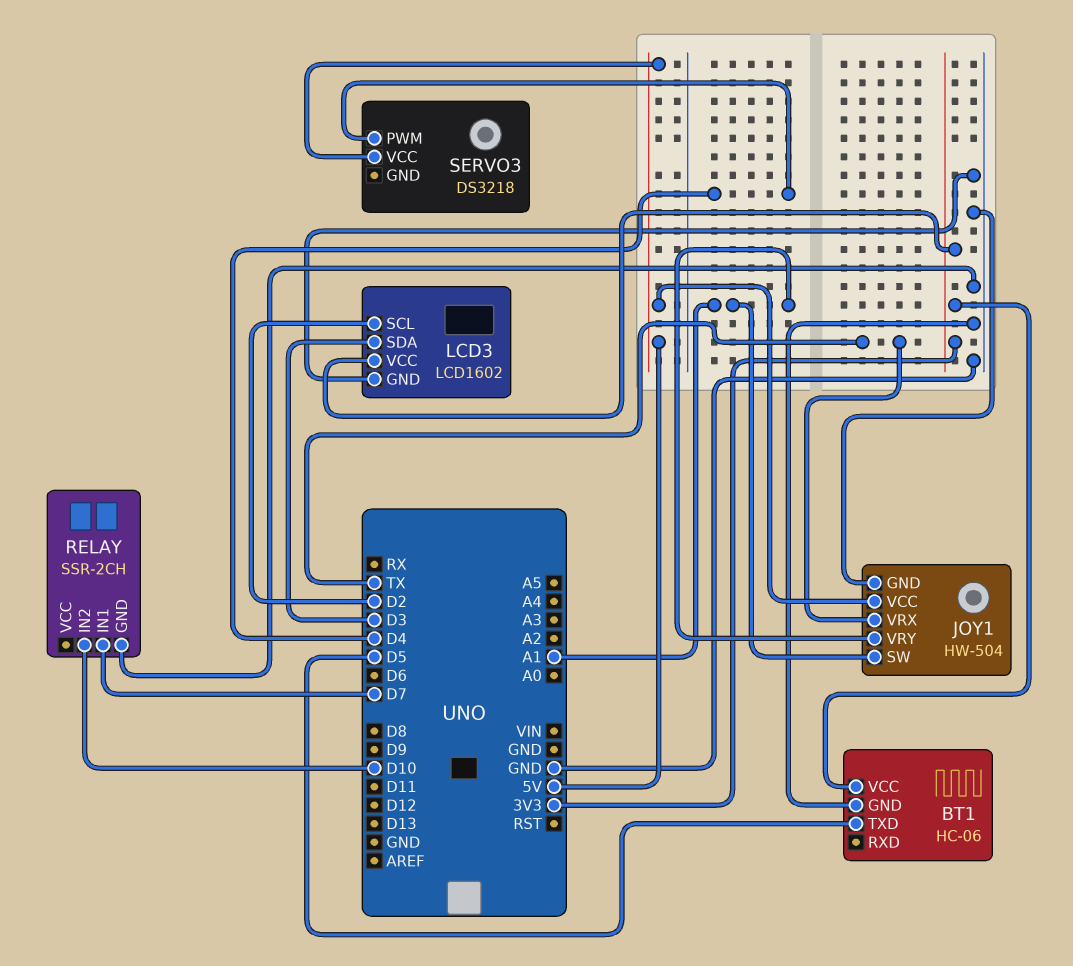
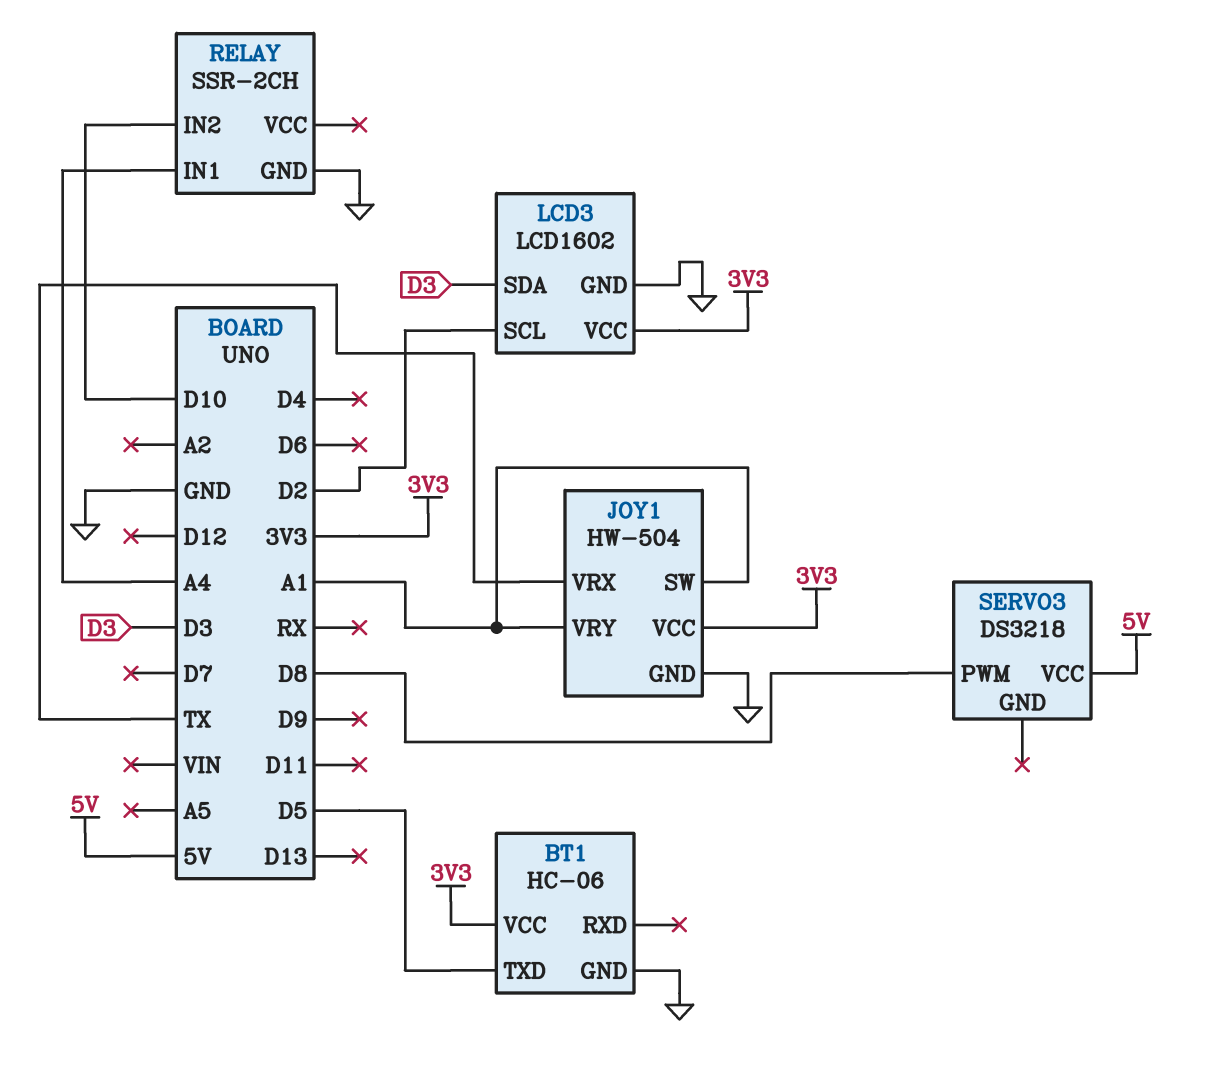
JOY1 pin VCC: 5V -> 3V3
RELAY pin IN1: D7 -> A4
SERVO3 pin PWM: D4 -> D8

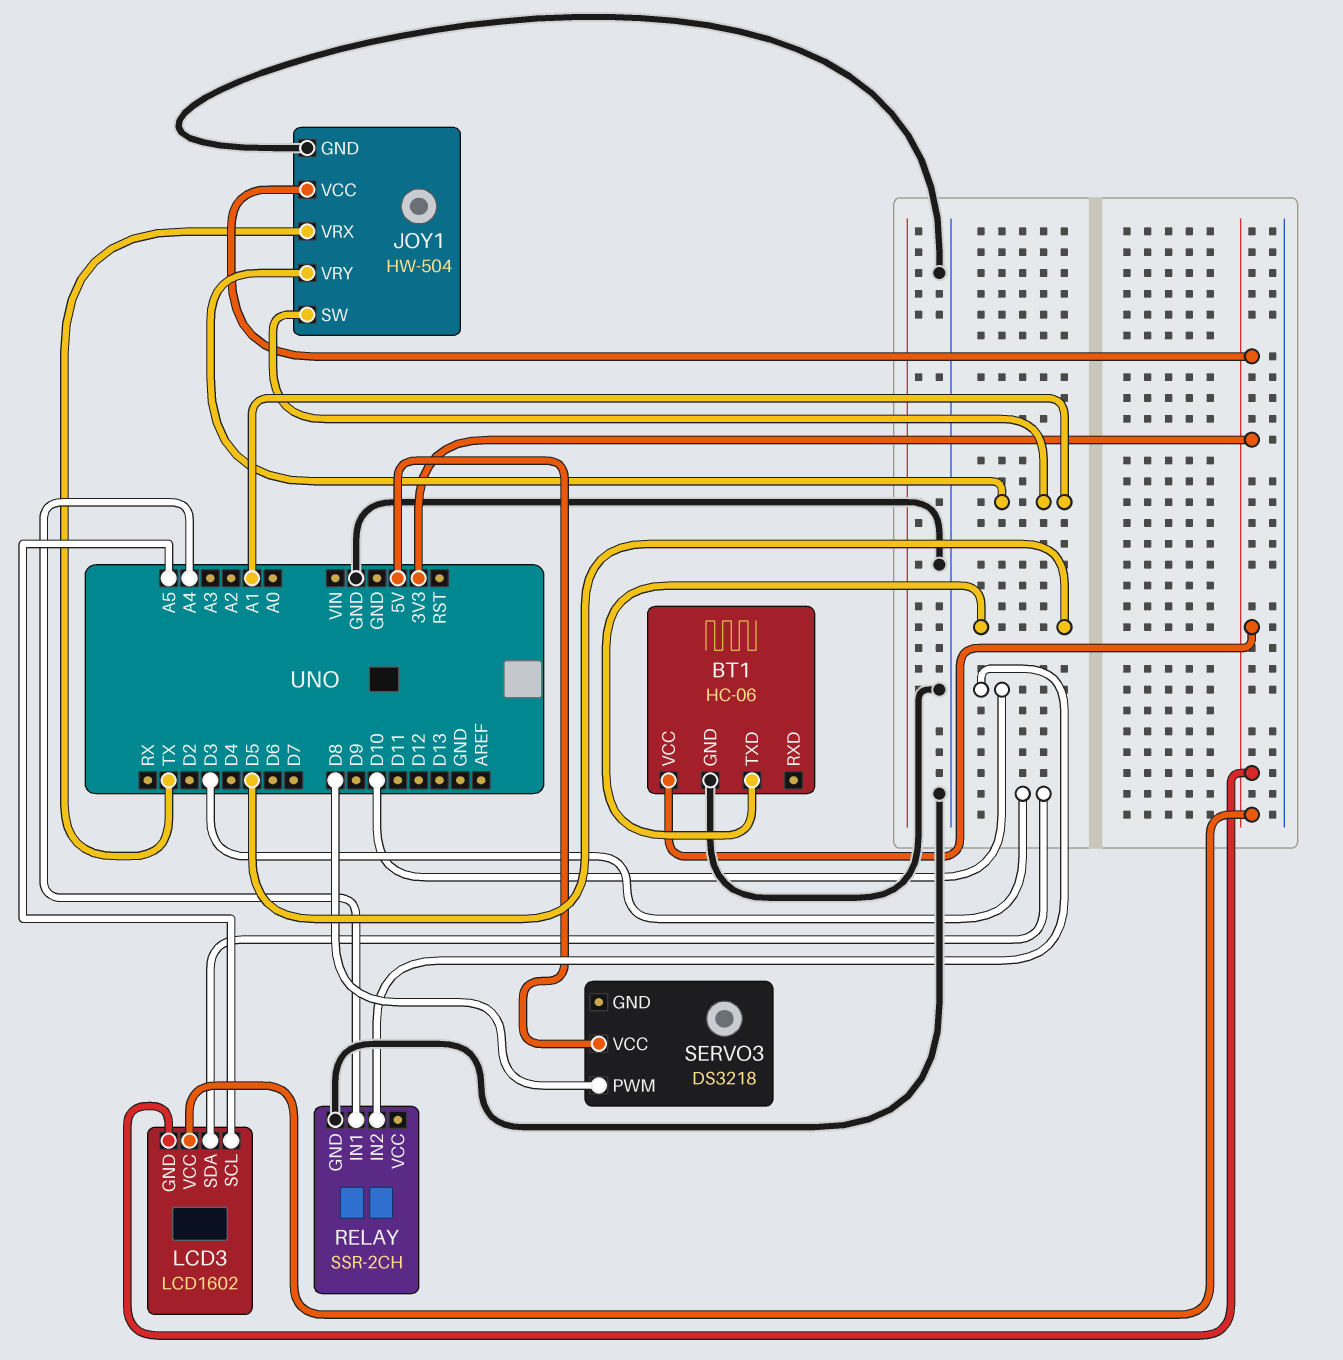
LCD3 pin GND: GND -> 3V3
LCD3 pin SCL: D2 -> A5

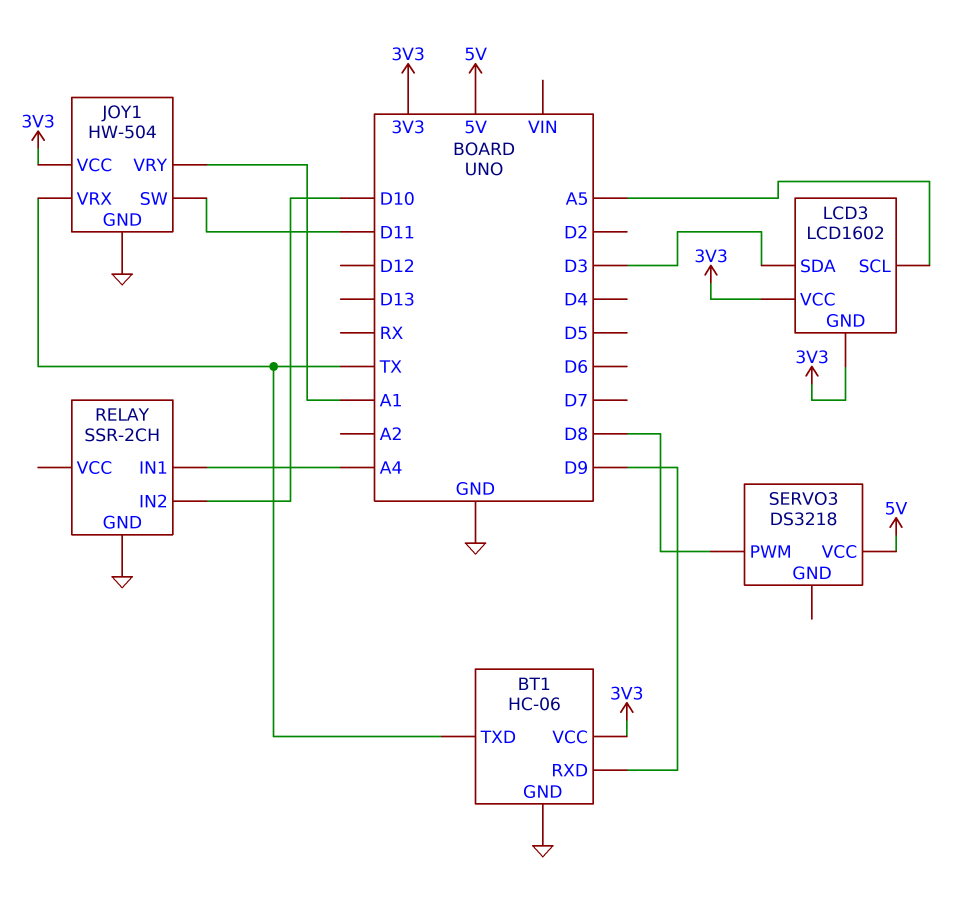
BT1 pin RXD: none -> D9
BT1 pin TXD: D5 -> TX
JOY1 pin SW: A1 -> D11

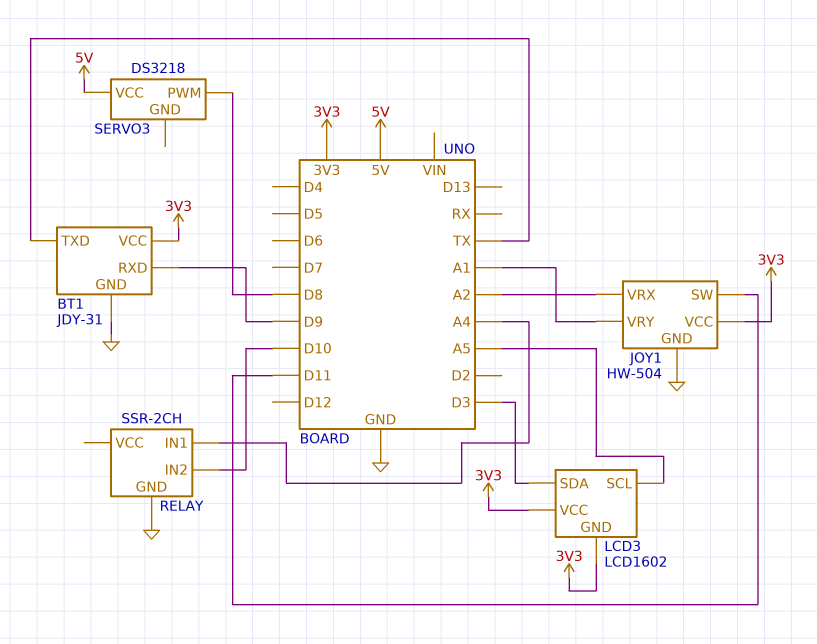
BT1: HC-06 -> JDY-31
JOY1 pin VRX: TX -> A2

